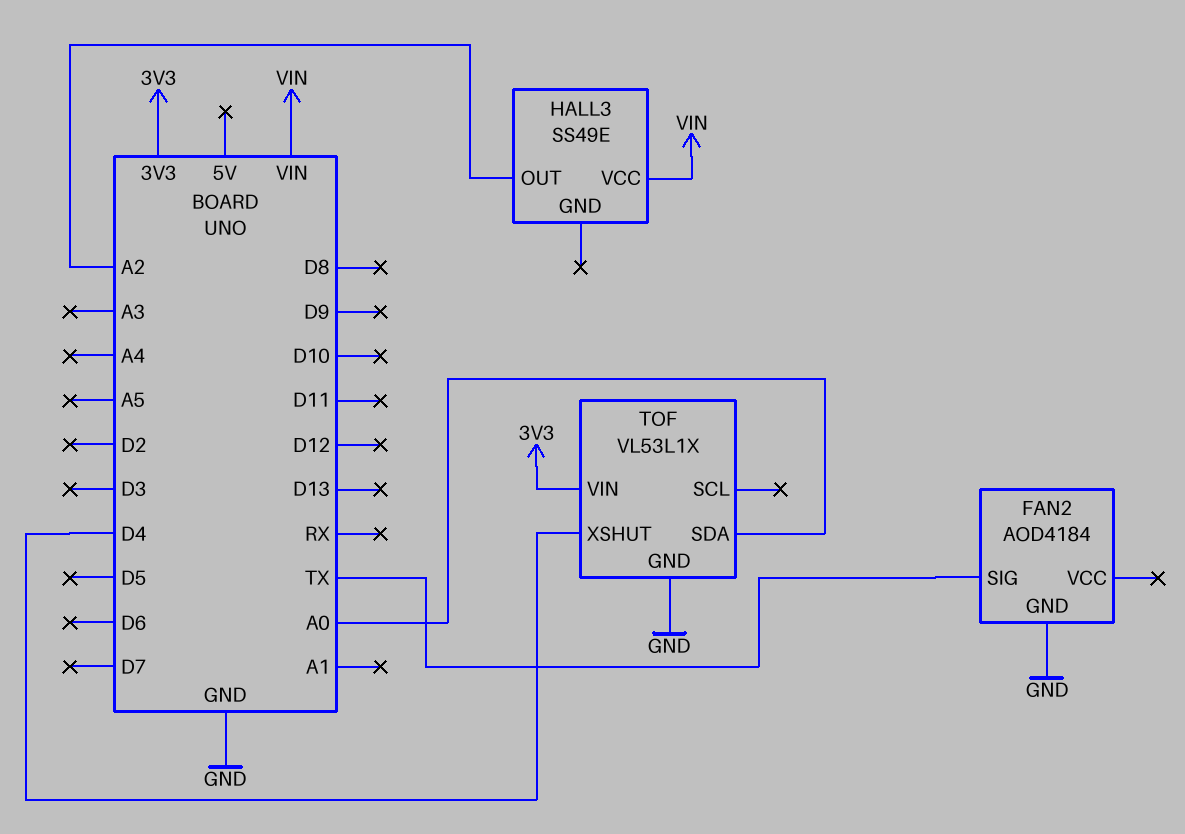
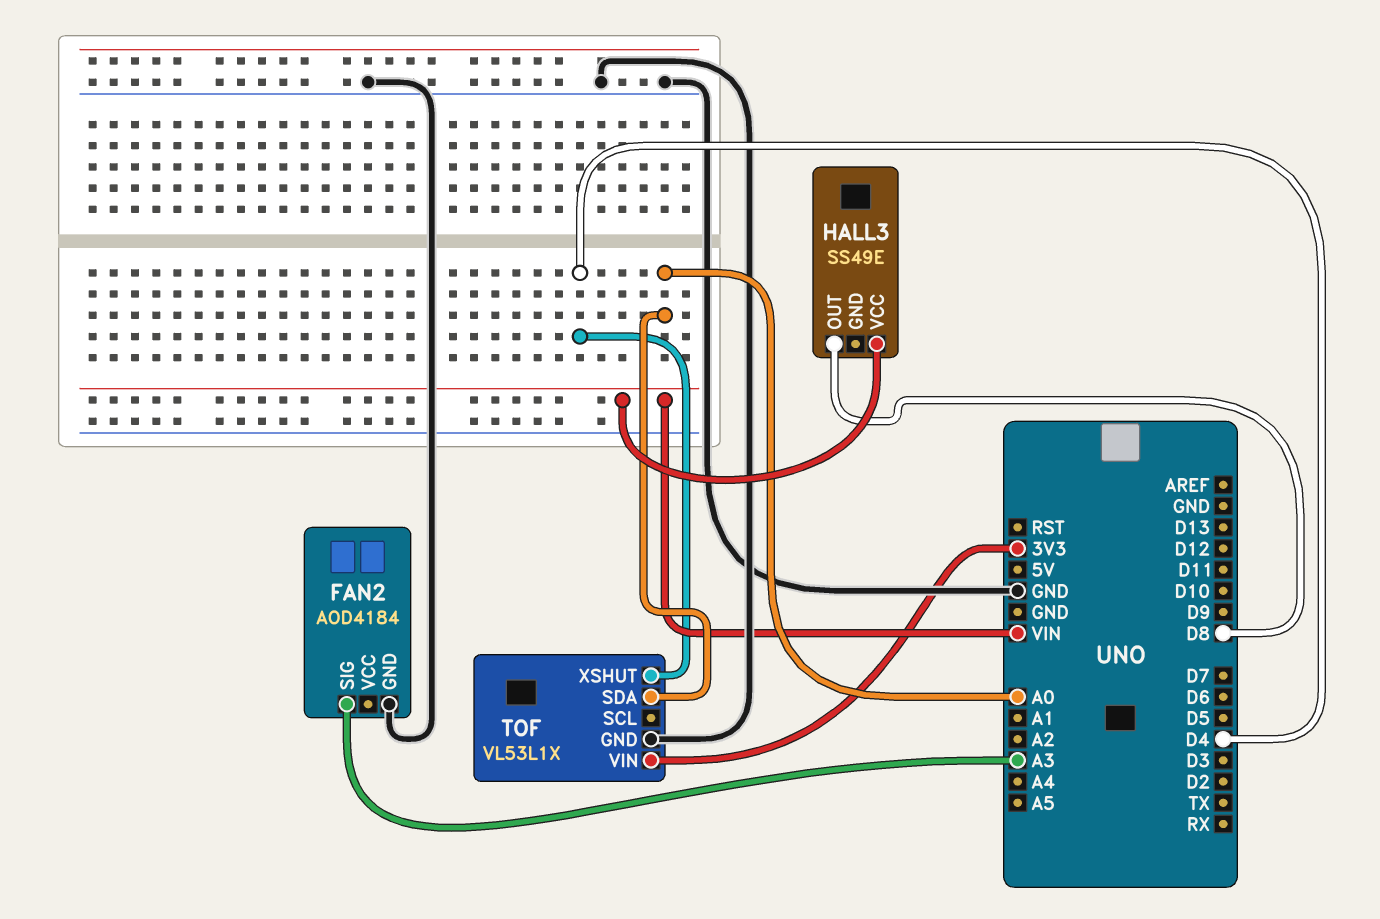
FAN2 pin SIG: TX -> A3
HALL3 pin OUT: A2 -> D8

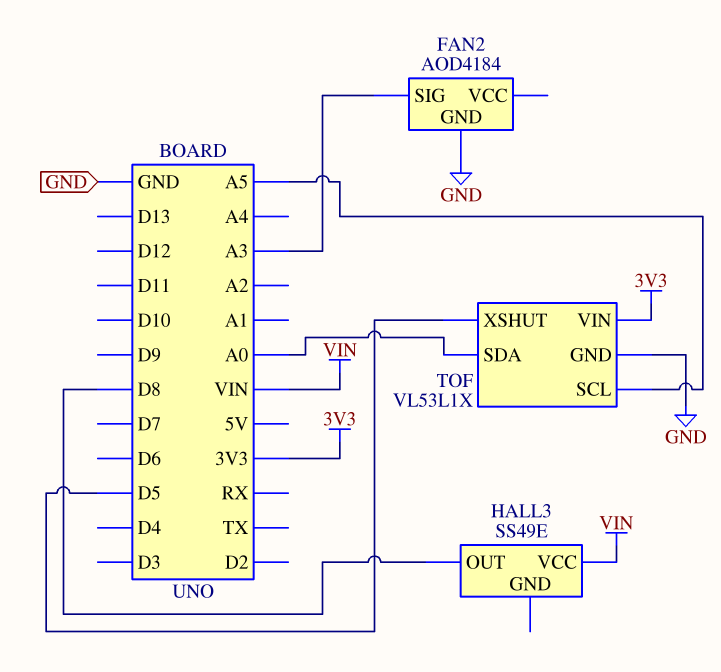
TOF pin SCL: none -> A5
TOF pin XSHUT: D4 -> D5

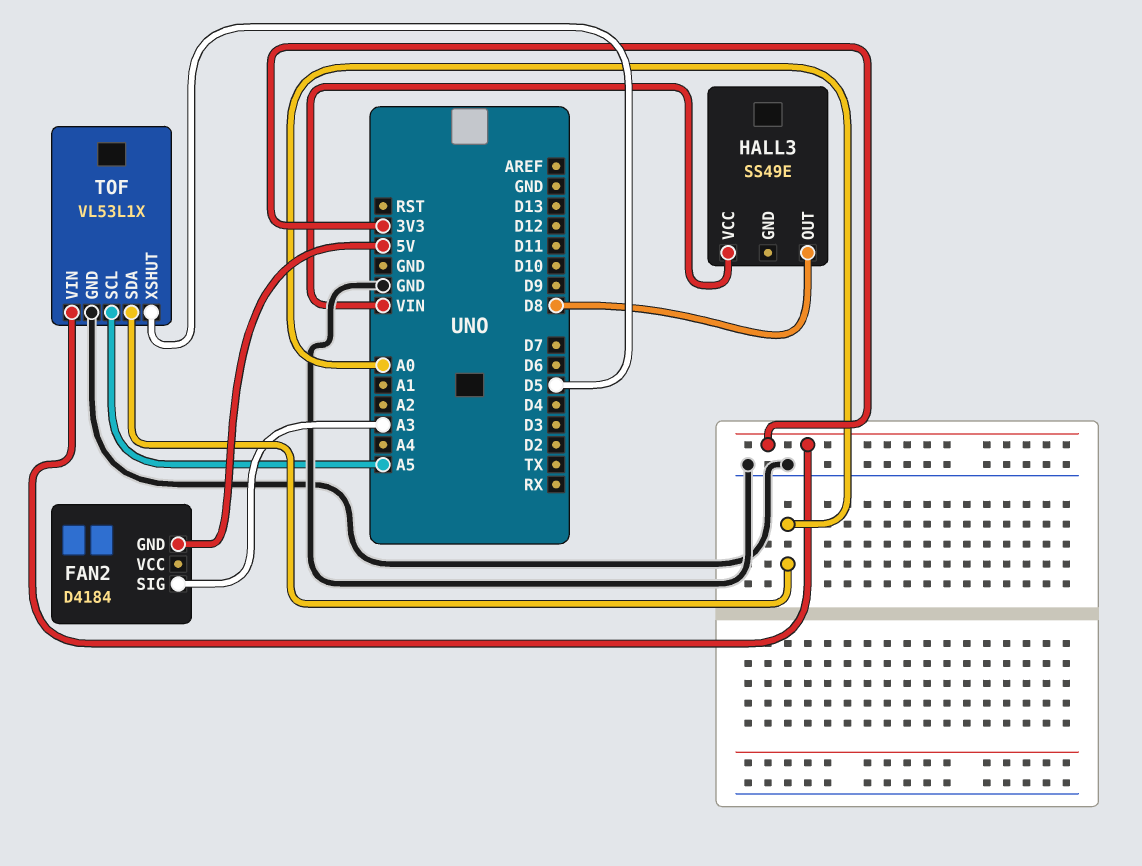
FAN2: AOD4184 -> D4184
FAN2 pin GND: GND -> 5V

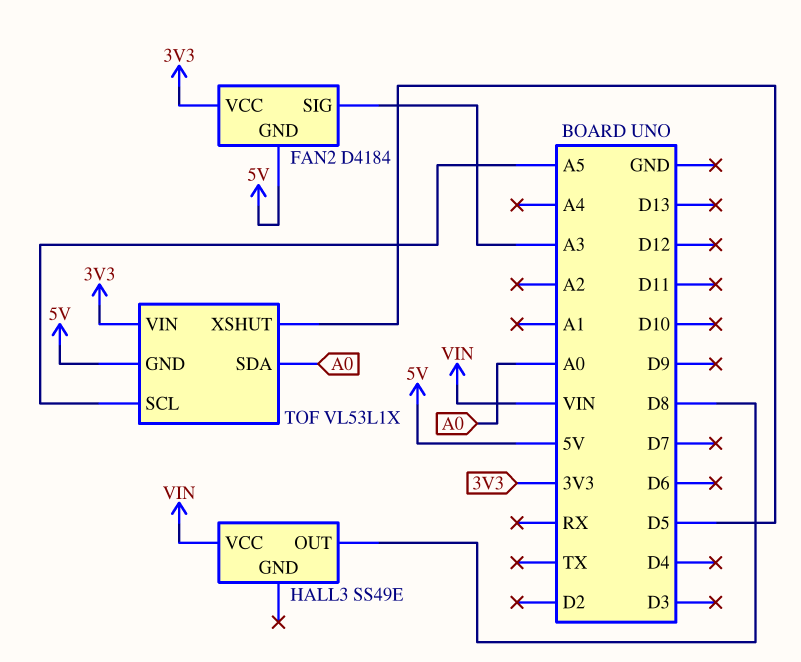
FAN2 pin VCC: none -> 3V3
TOF pin GND: GND -> 5V

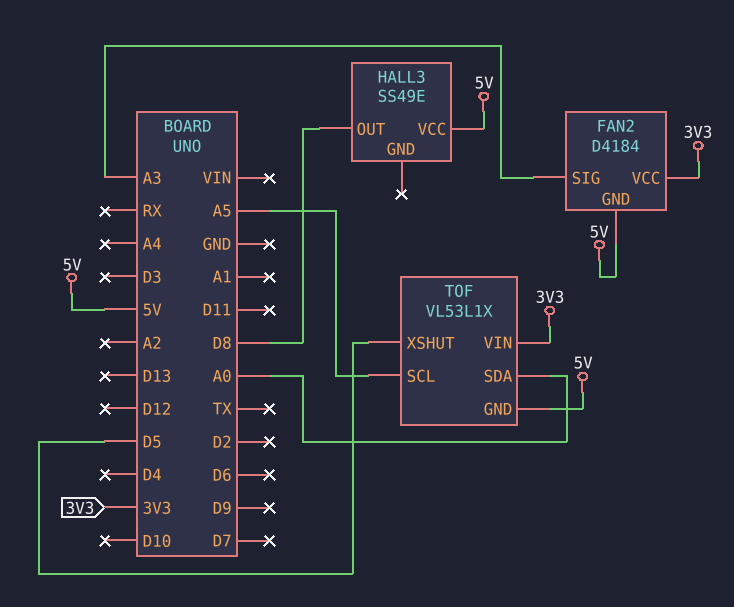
HALL3 pin VCC: VIN -> 5V

